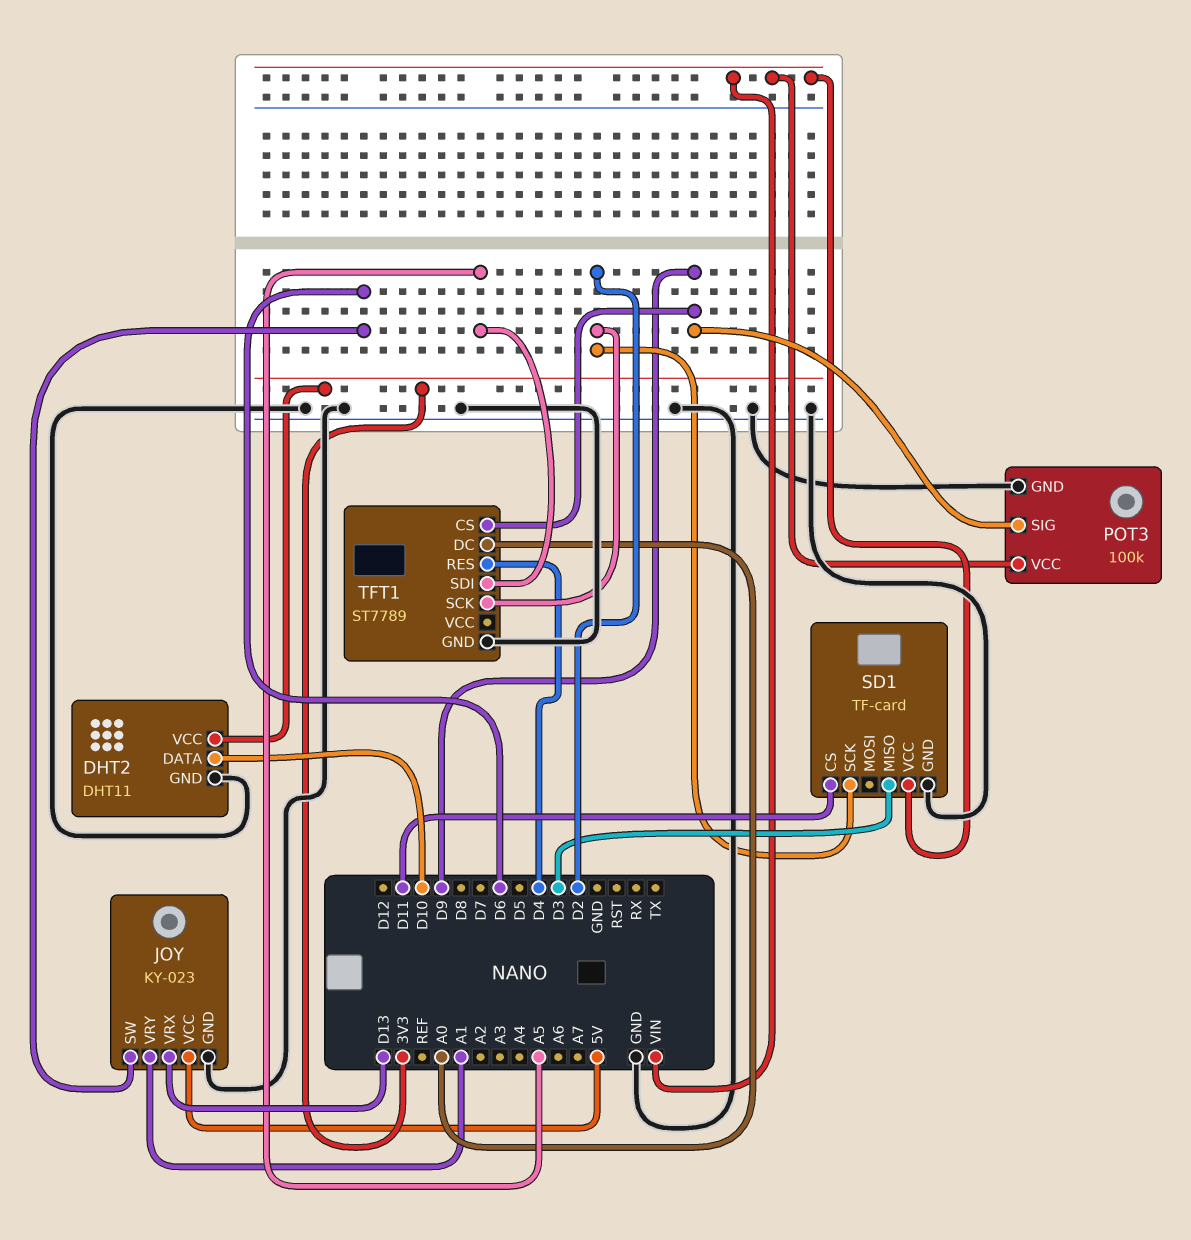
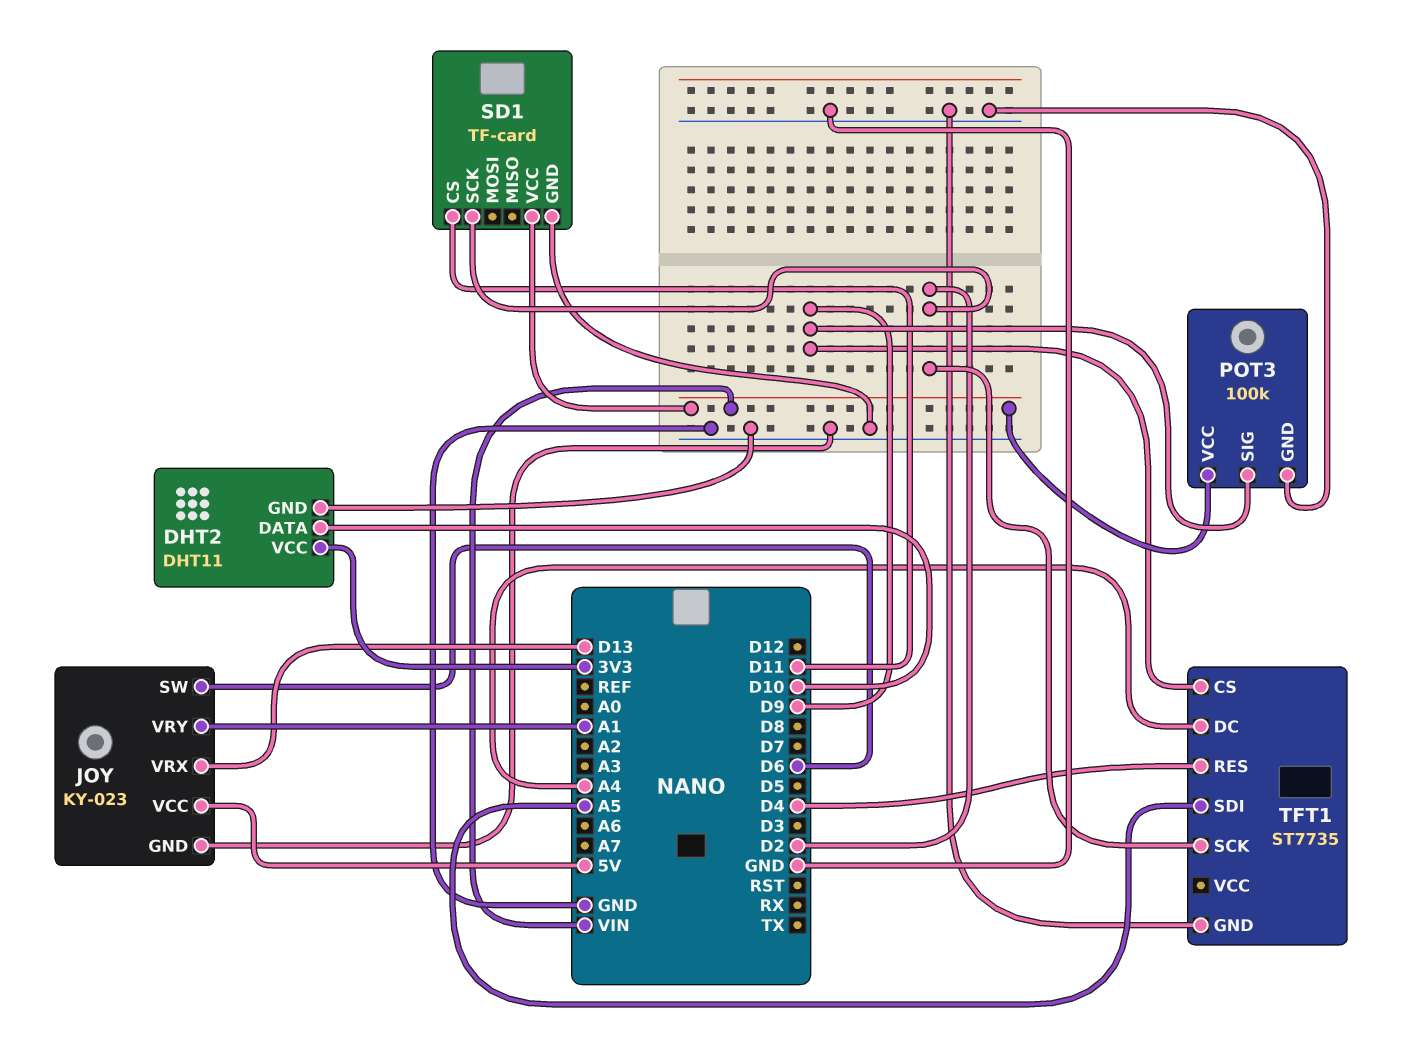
SD1 pin MISO: D3 -> none
TFT1: ST7789 -> ST7735
TFT1 pin DC: A0 -> A4

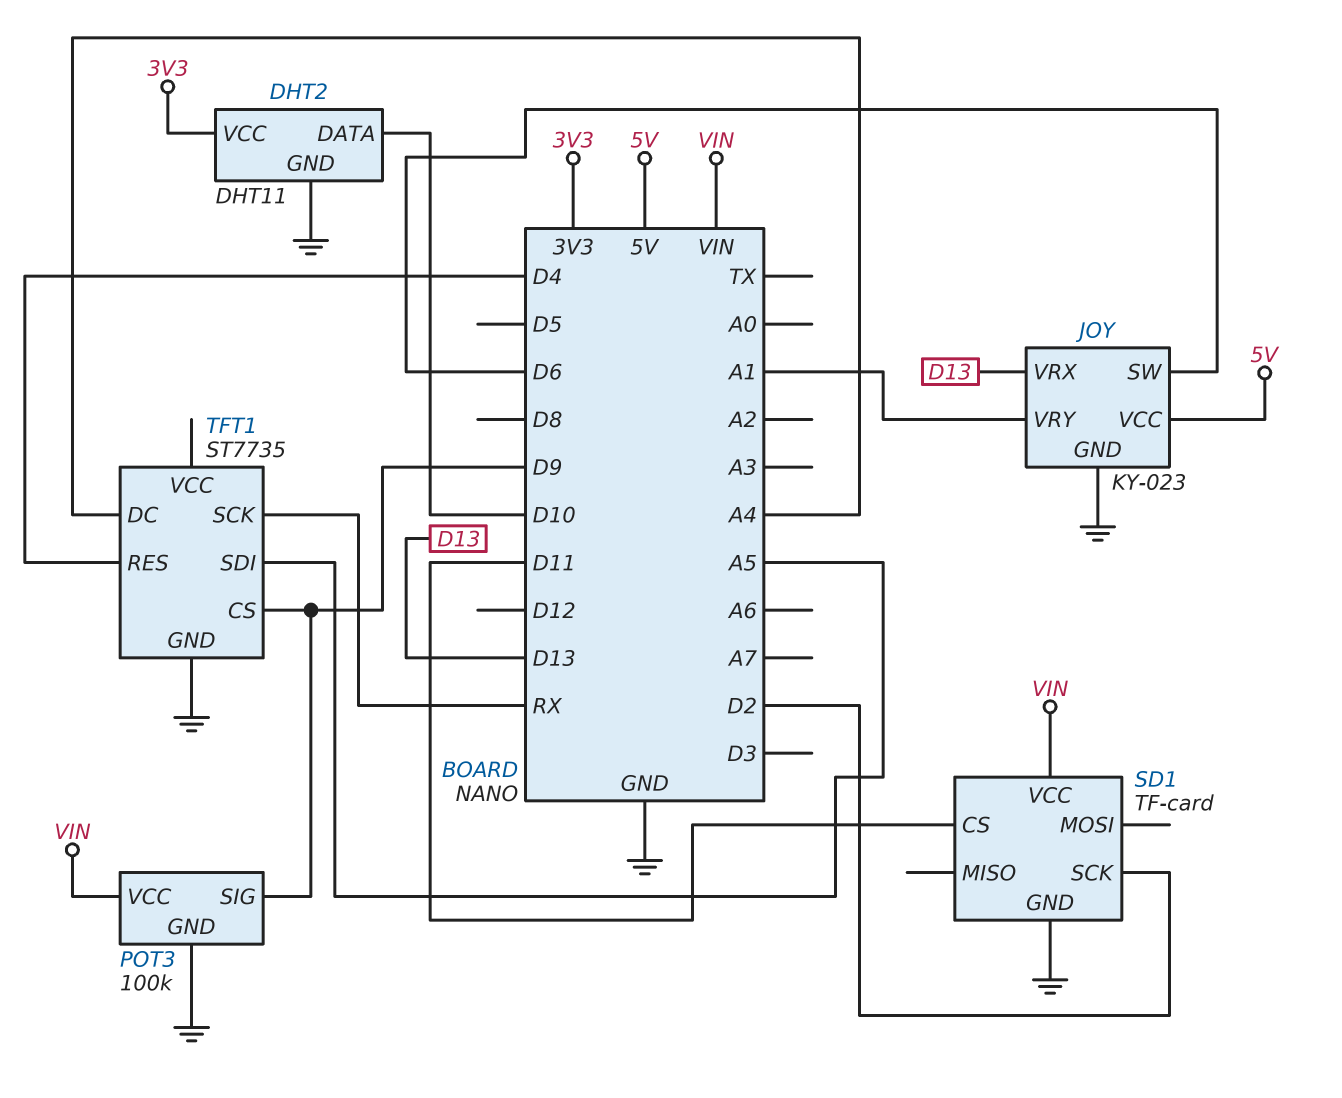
TFT1 pin SCK: D2 -> RX

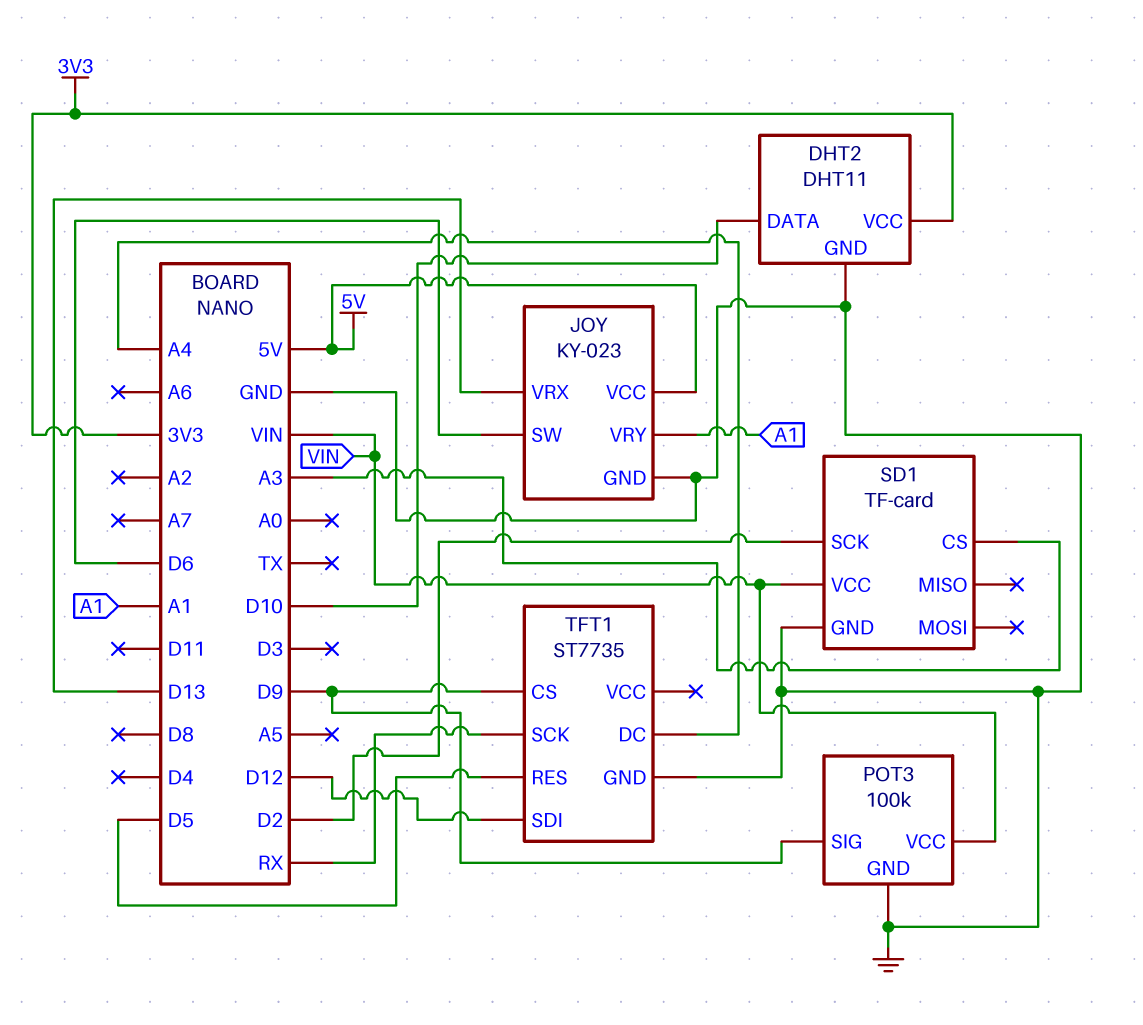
SD1 pin CS: D11 -> A3
TFT1 pin RES: D4 -> D5
TFT1 pin SDI: A5 -> D12

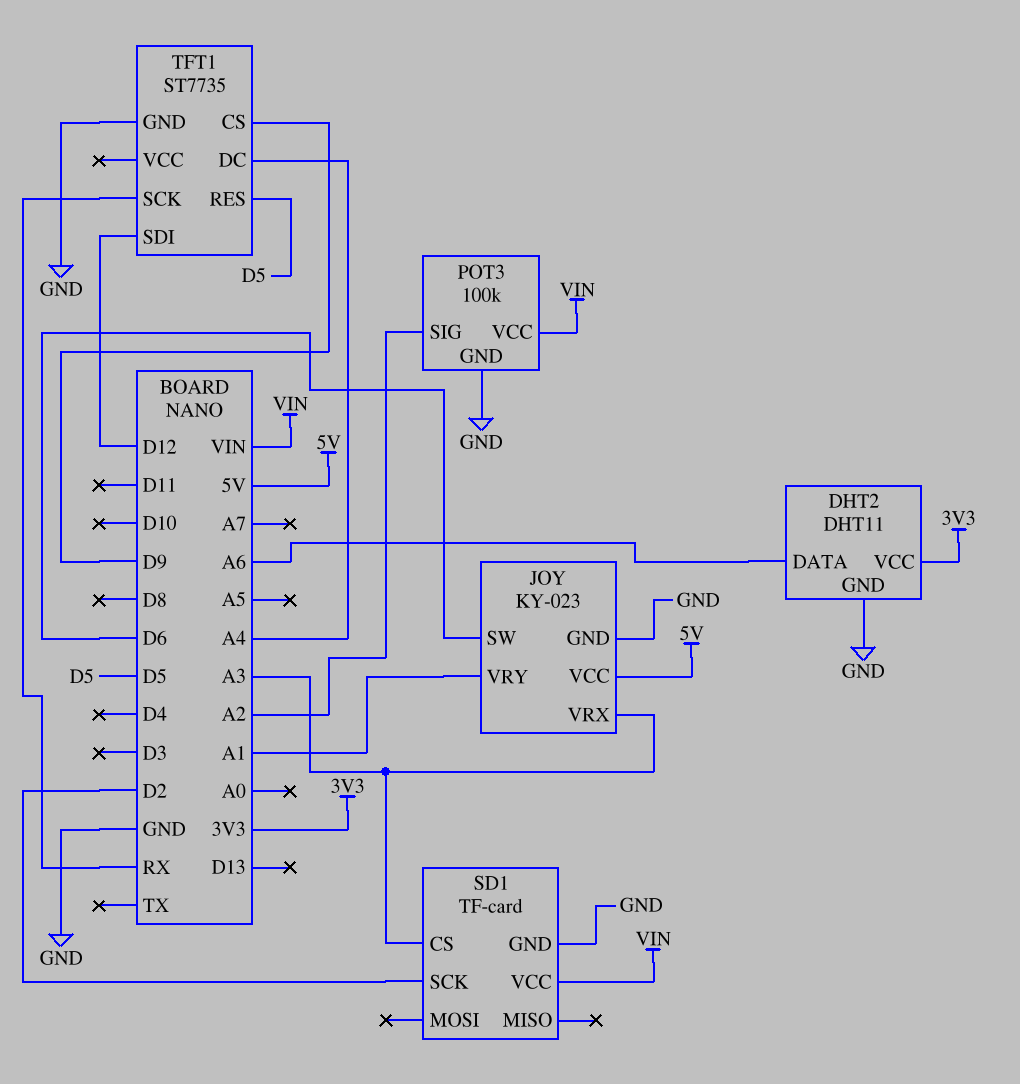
DHT2 pin DATA: D10 -> A6
JOY pin VRX: D13 -> A3
POT3 pin SIG: D9 -> A2

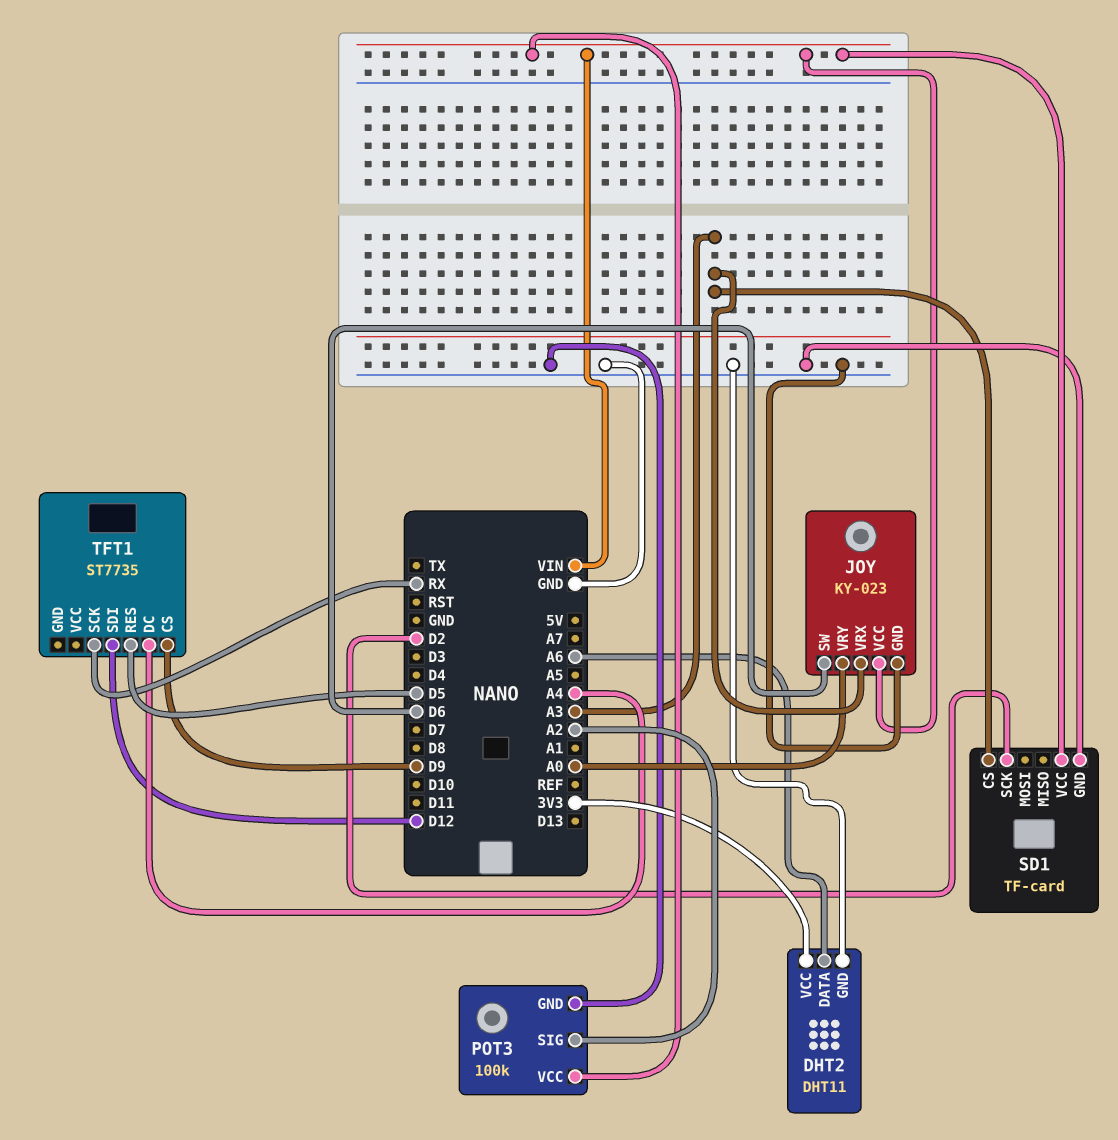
JOY pin VCC: 5V -> VIN
JOY pin VRY: A1 -> A0
TFT1 pin GND: GND -> none

